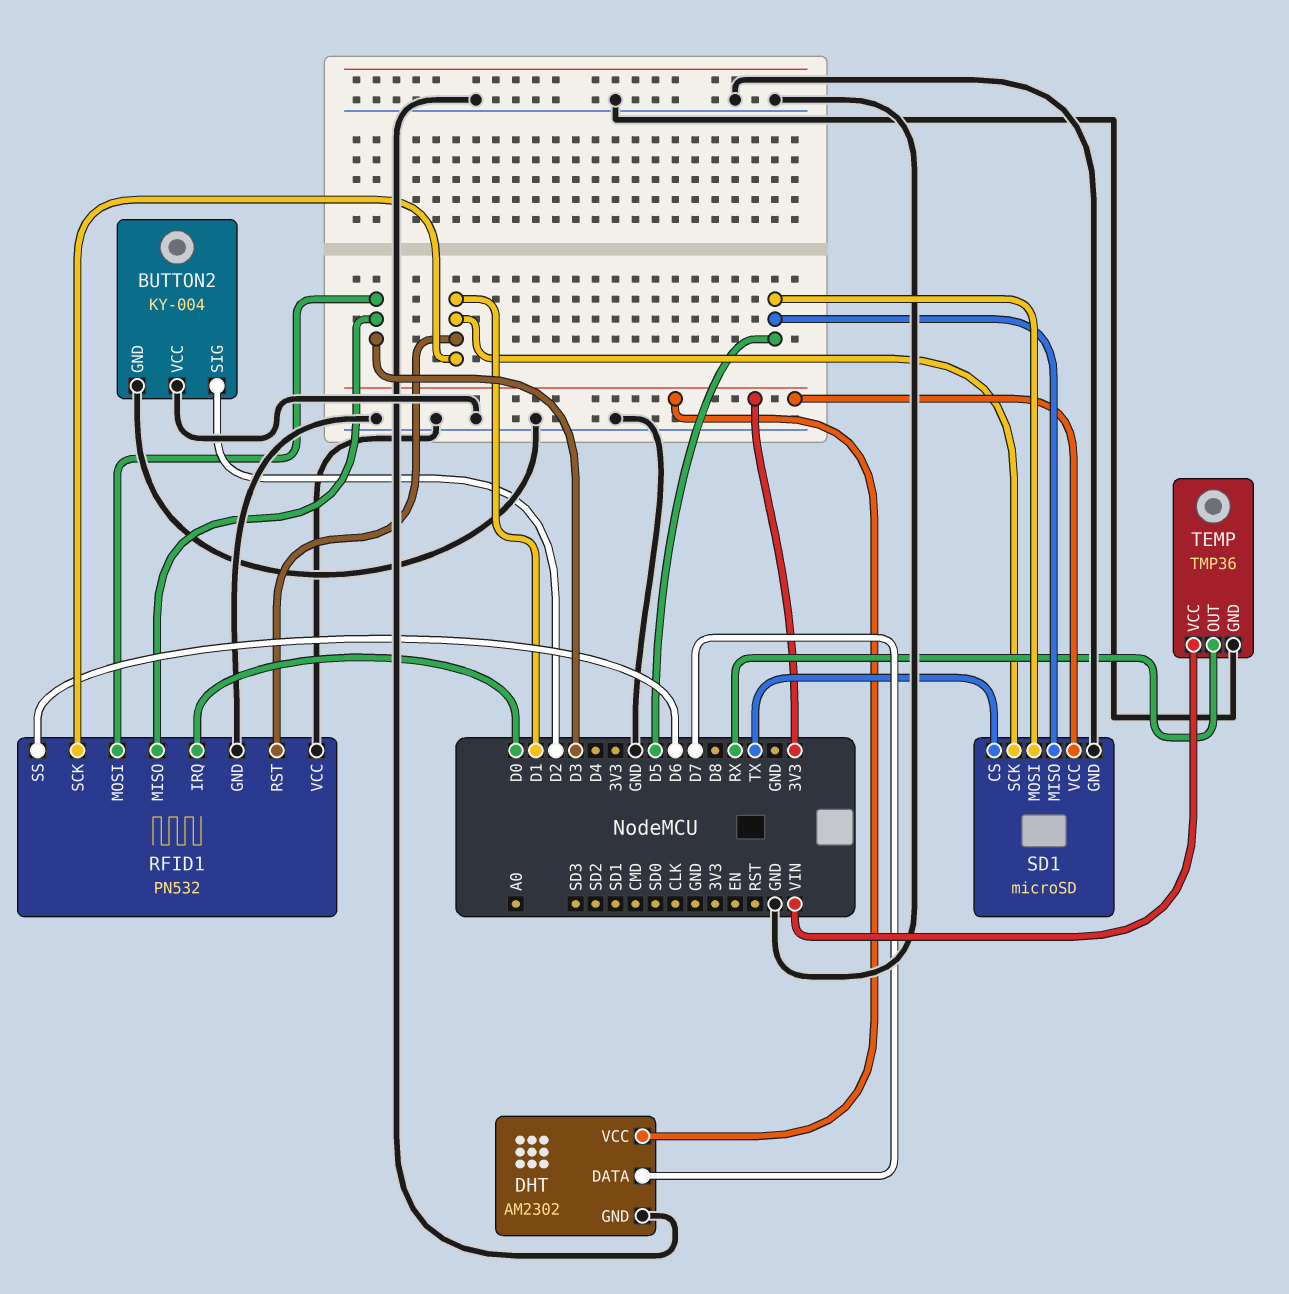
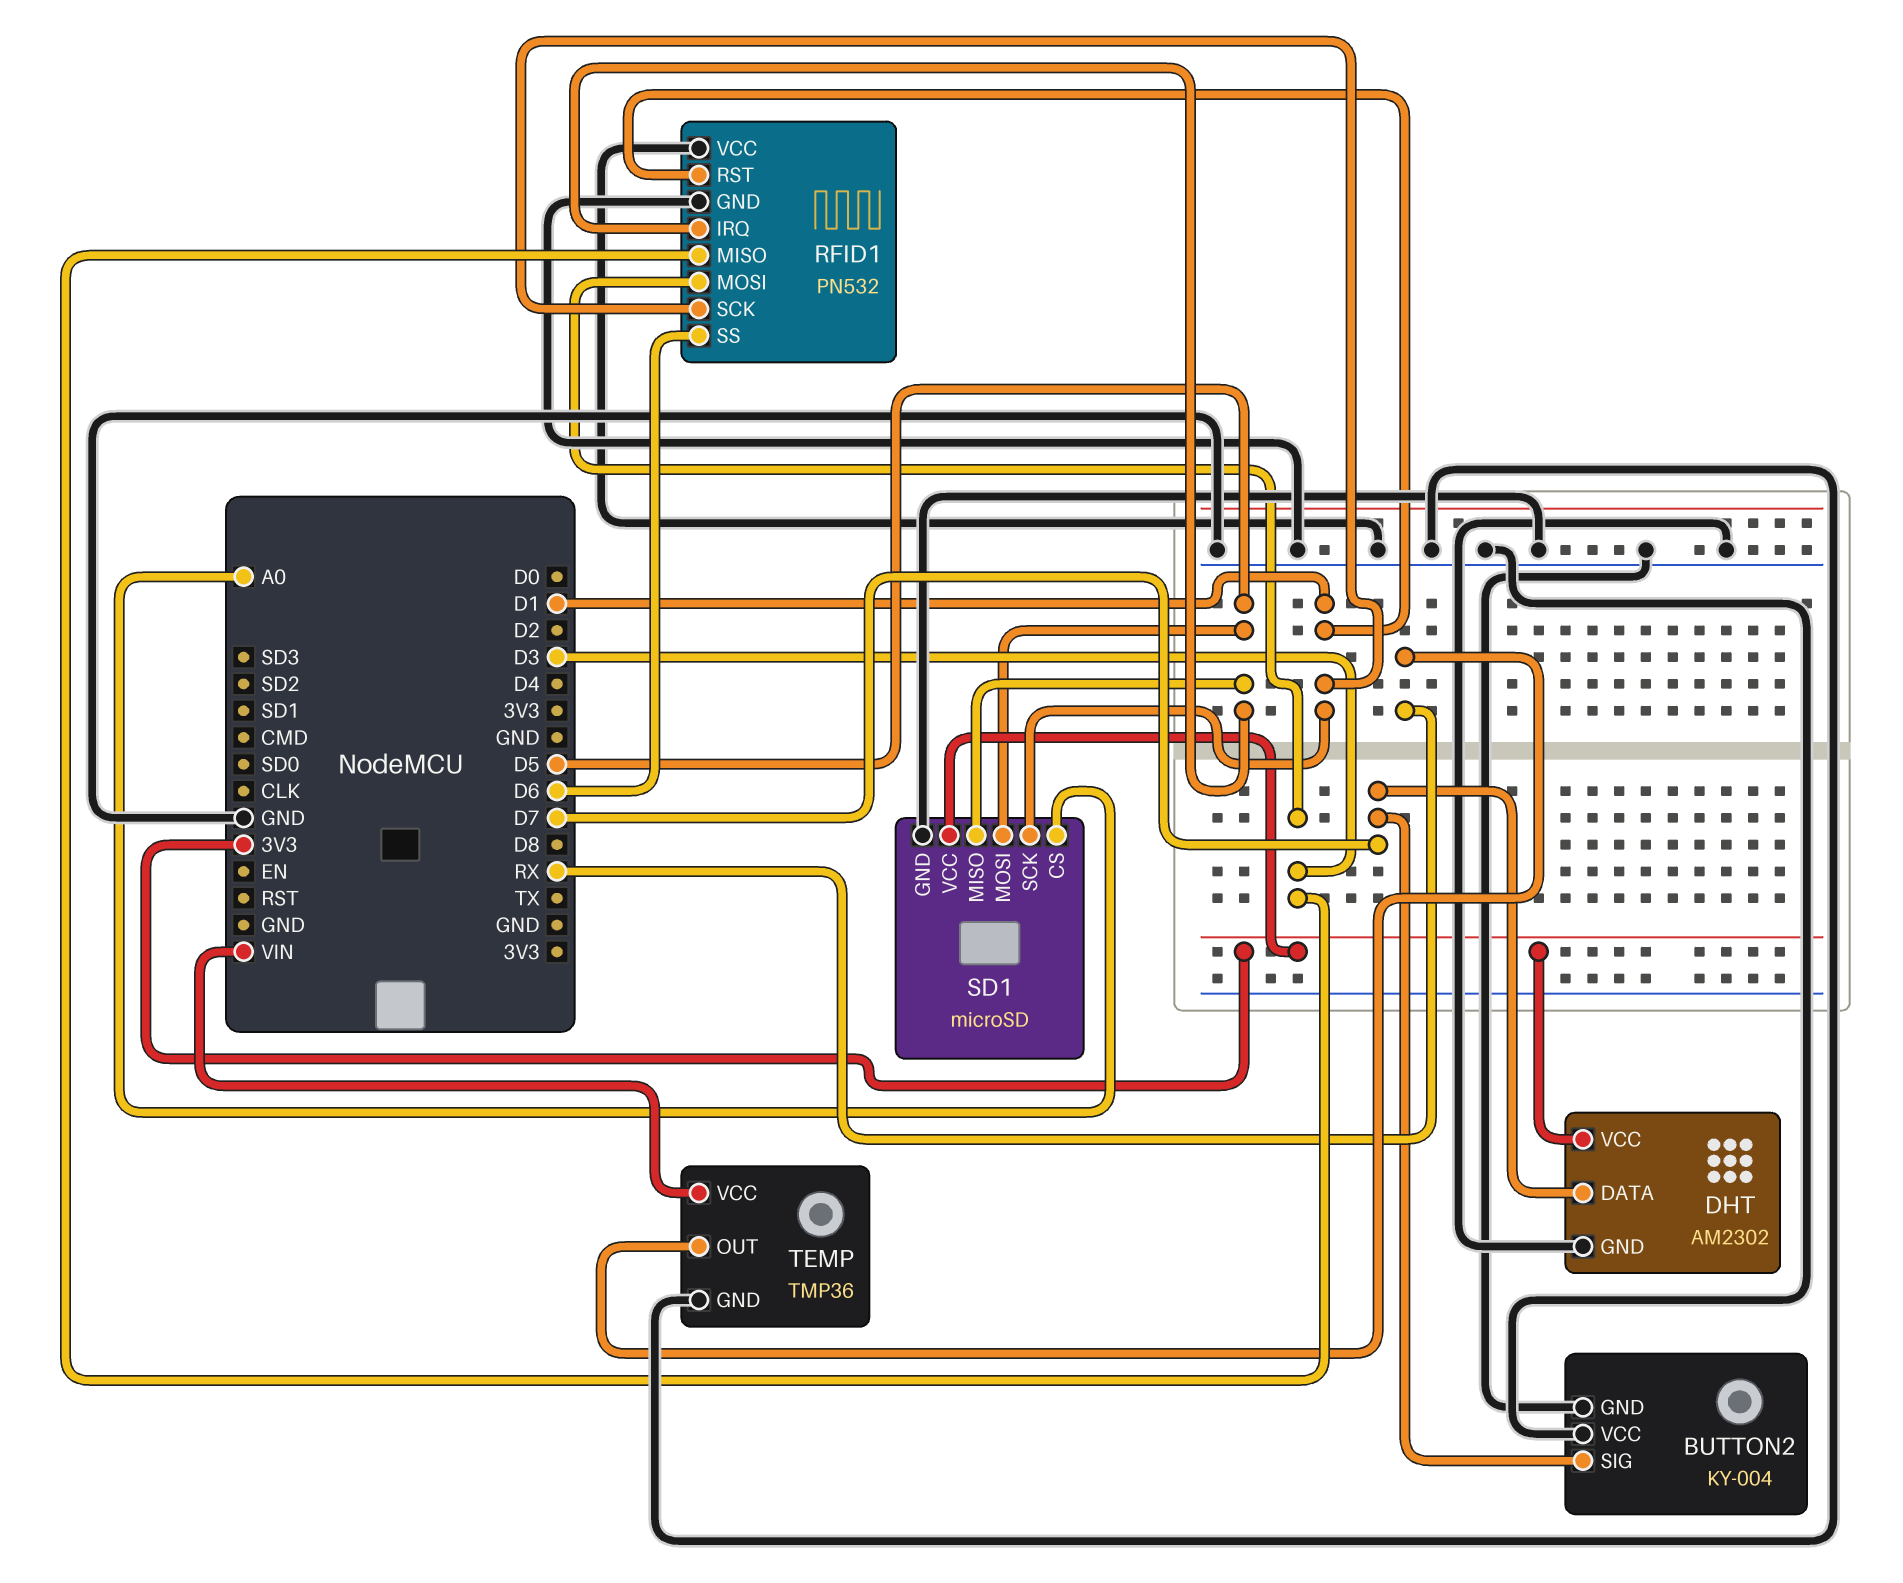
BUTTON2 pin SIG: D2 -> D7
RFID1 pin IRQ: D0 -> D5
SD1 pin CS: TX -> A0

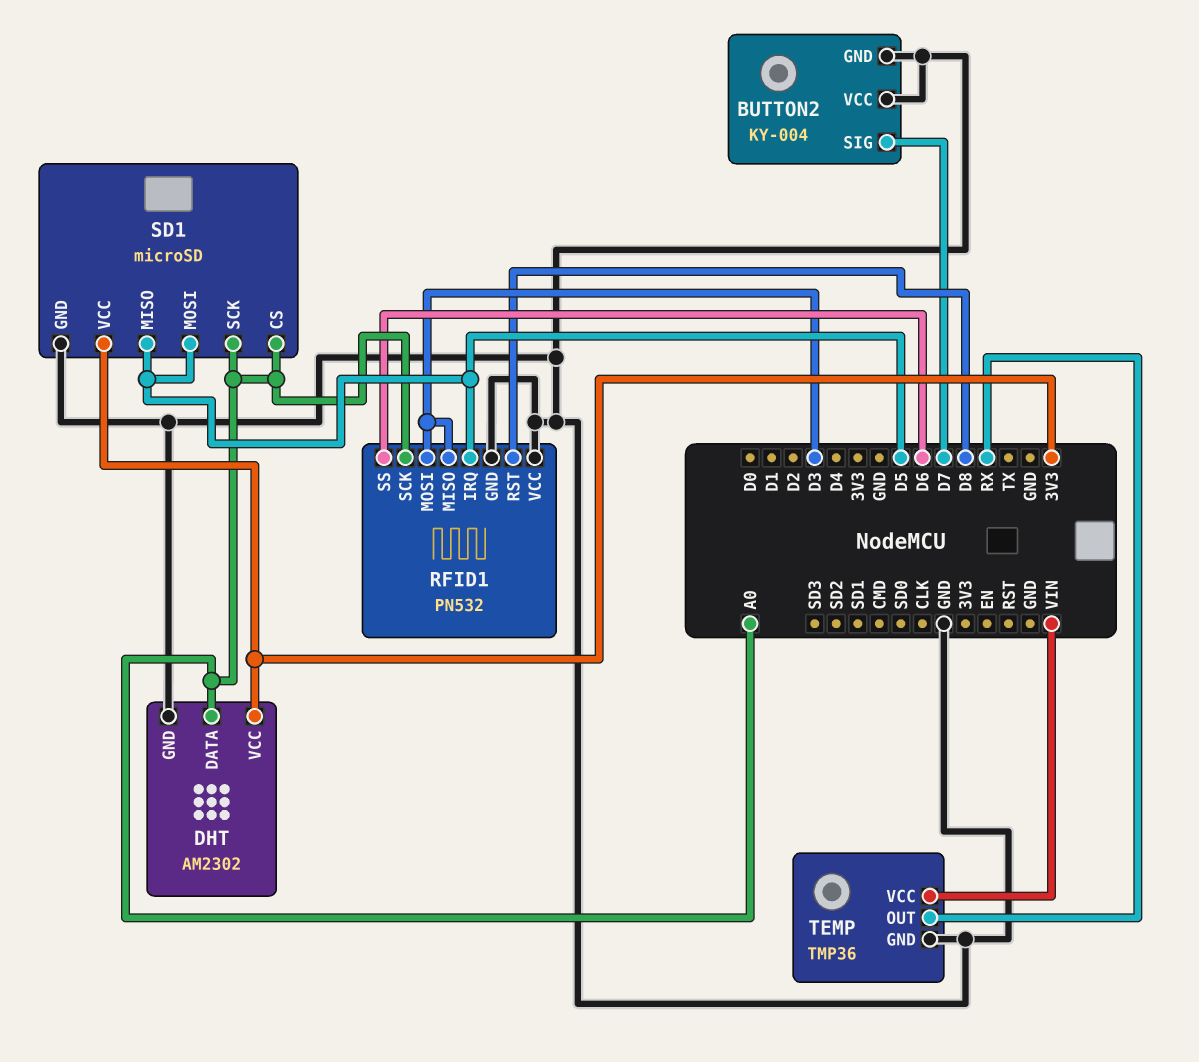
DHT pin DATA: D7 -> A0
RFID1 pin RST: D1 -> D8
RFID1 pin SCK: D1 -> A0
SD1 pin SCK: D1 -> A0

